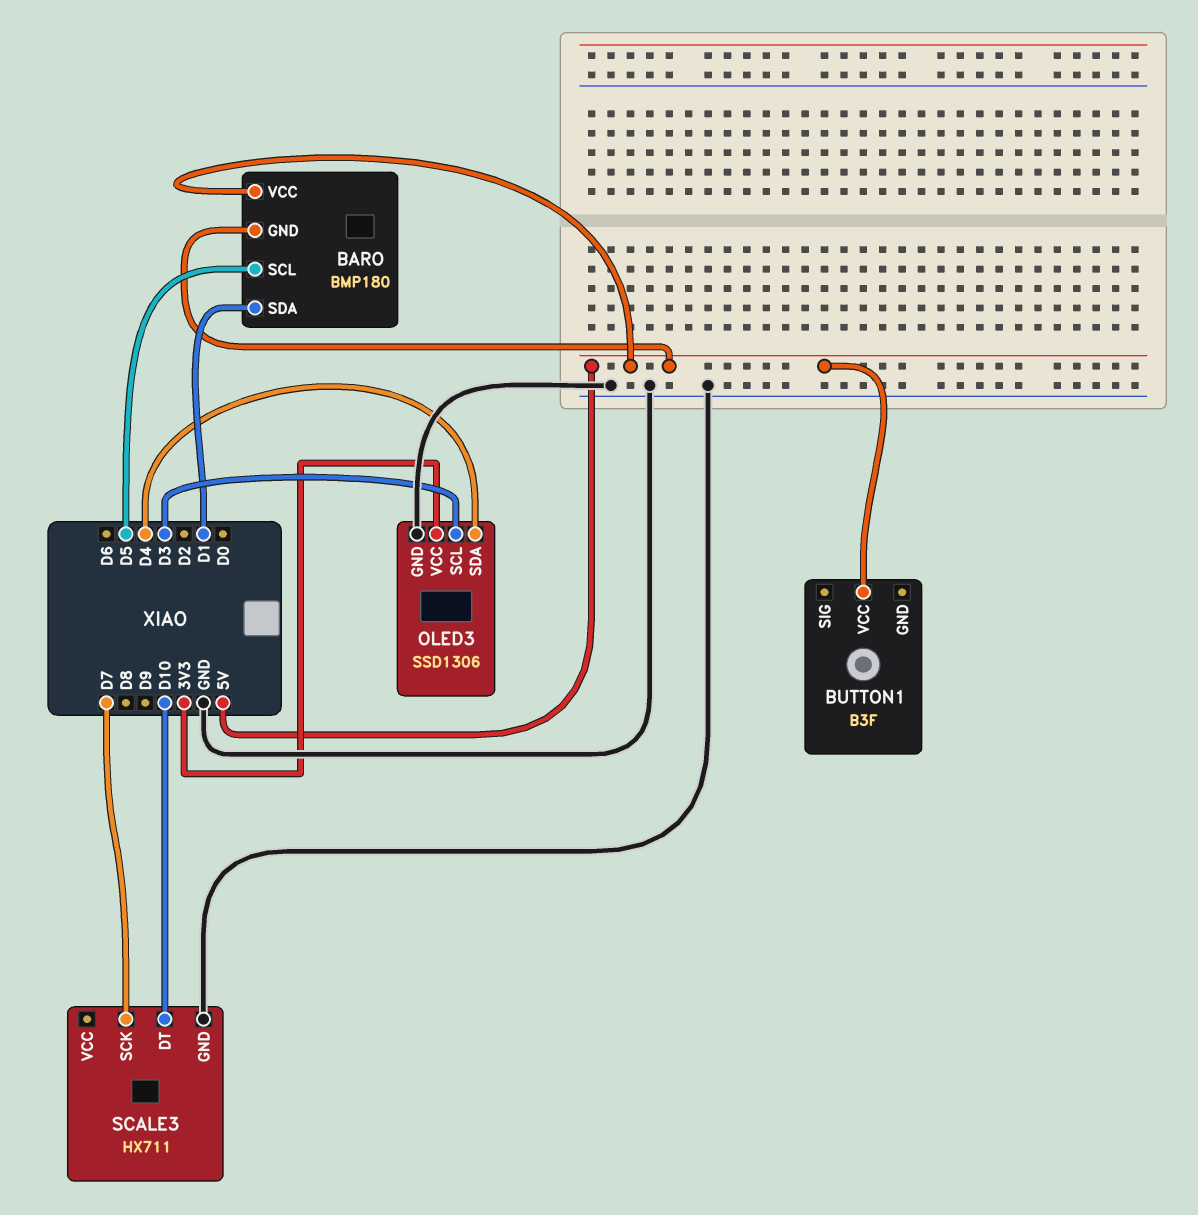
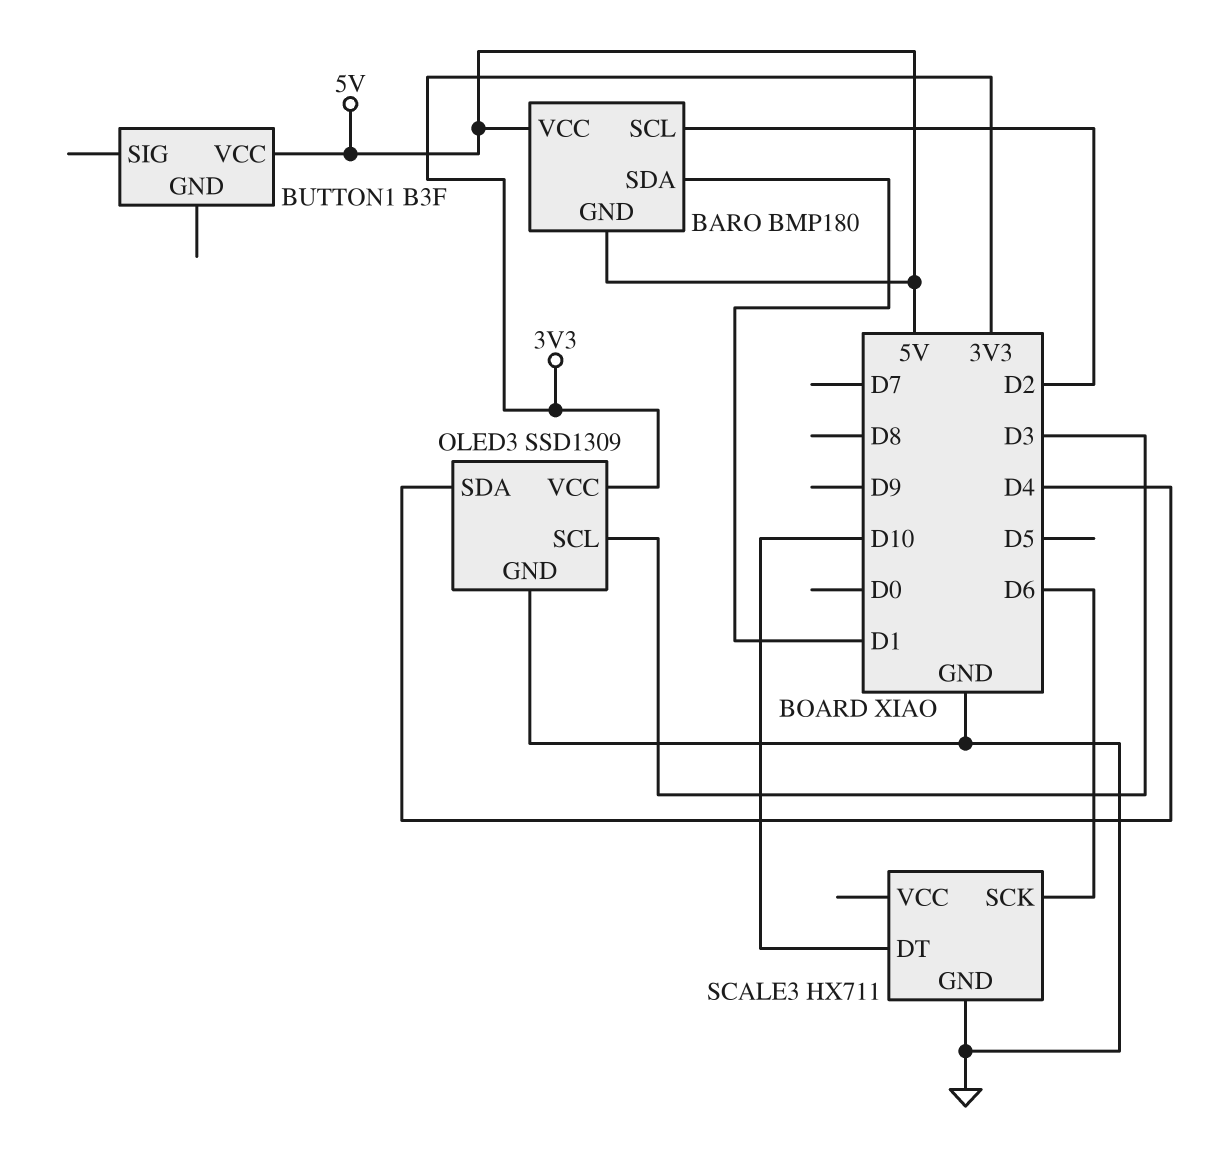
BARO pin SCL: D5 -> D2
OLED3: SSD1306 -> SSD1309
SCALE3 pin SCK: D7 -> D6

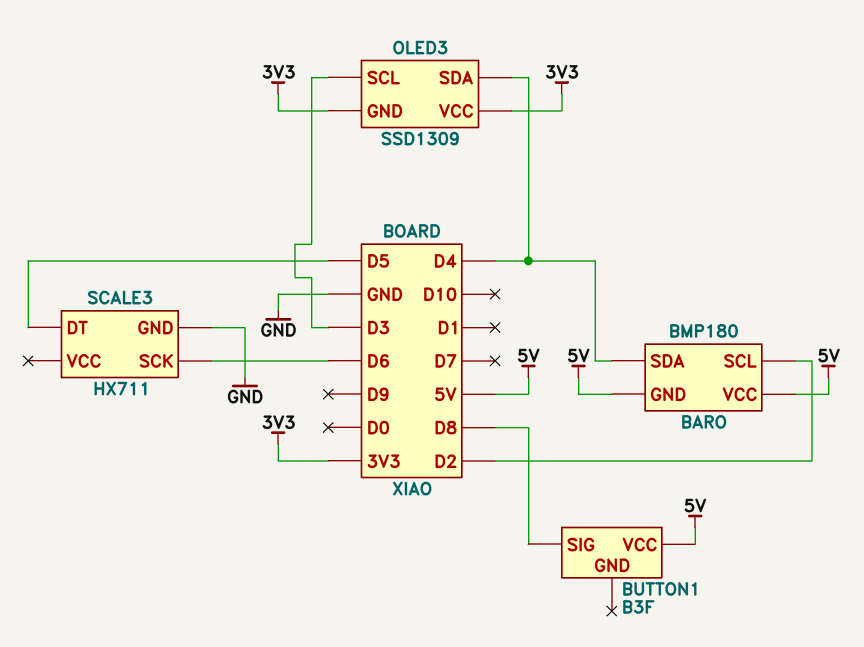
BARO pin SDA: D1 -> D4
BUTTON1 pin SIG: none -> D8
OLED3 pin GND: GND -> 3V3
SCALE3 pin DT: D10 -> D5

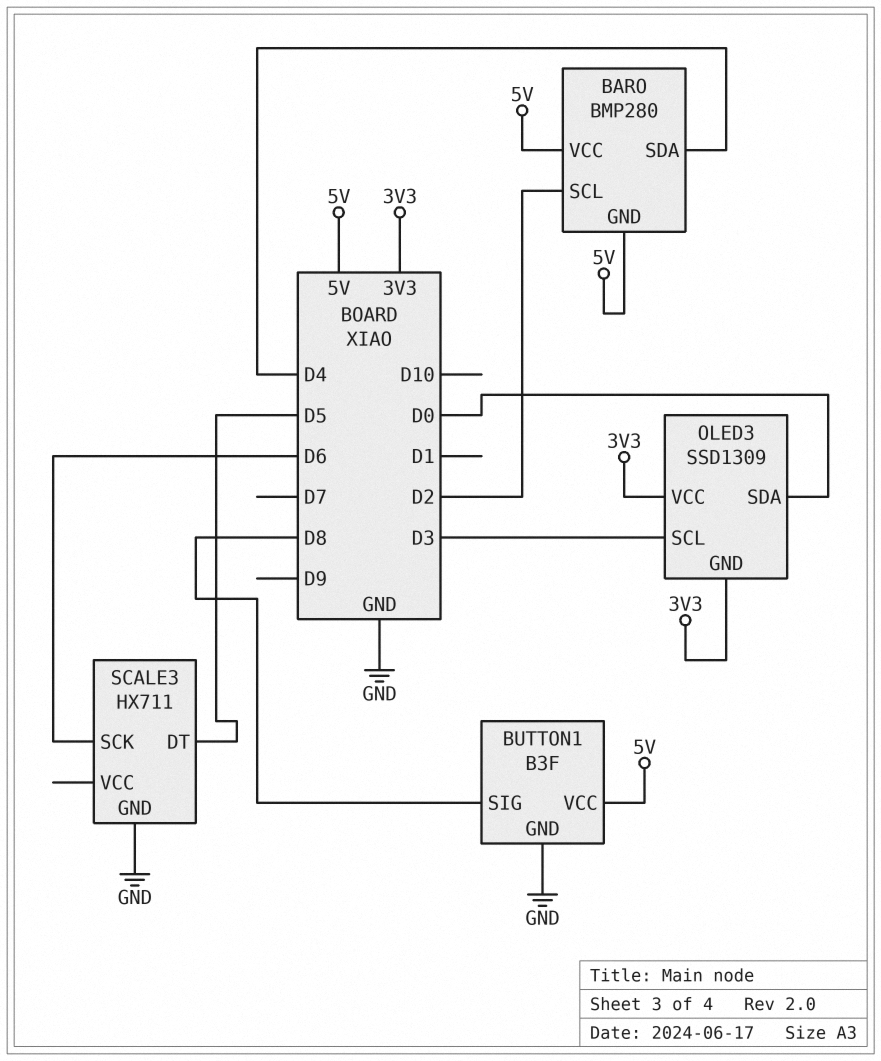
BARO: BMP180 -> BMP280
BUTTON1 pin GND: none -> GND
OLED3 pin SDA: D4 -> D0

